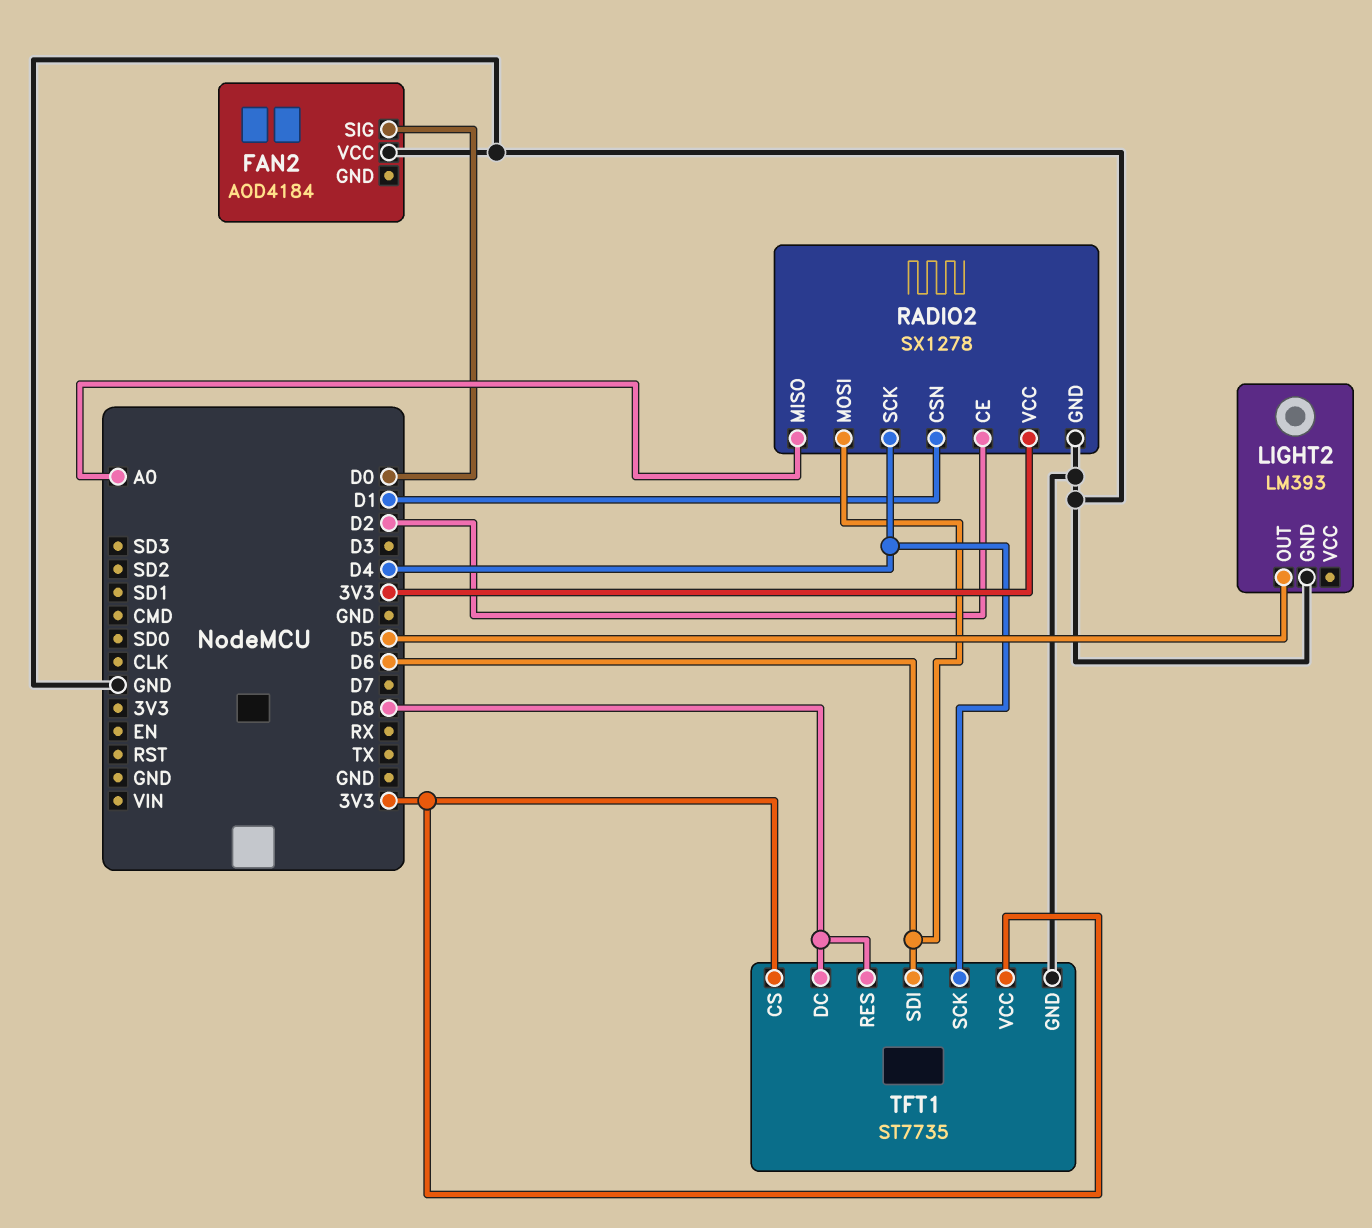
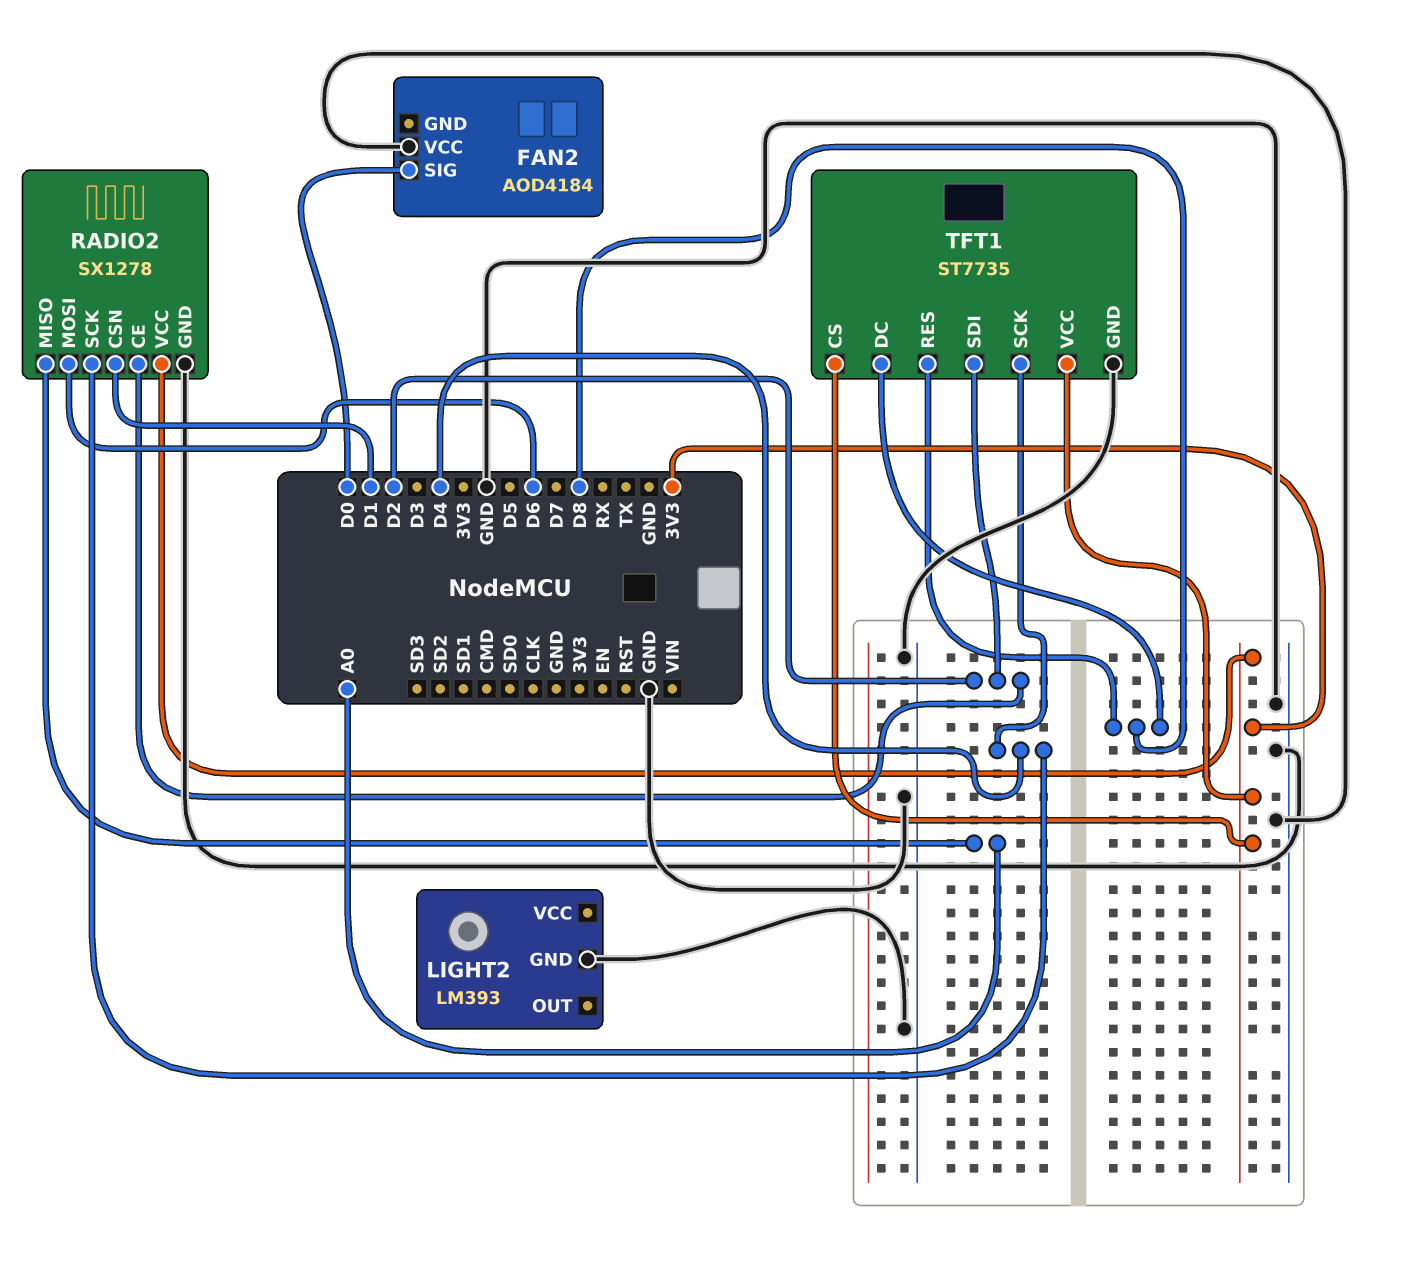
LIGHT2 pin OUT: D5 -> none
TFT1 pin SDI: D6 -> D2

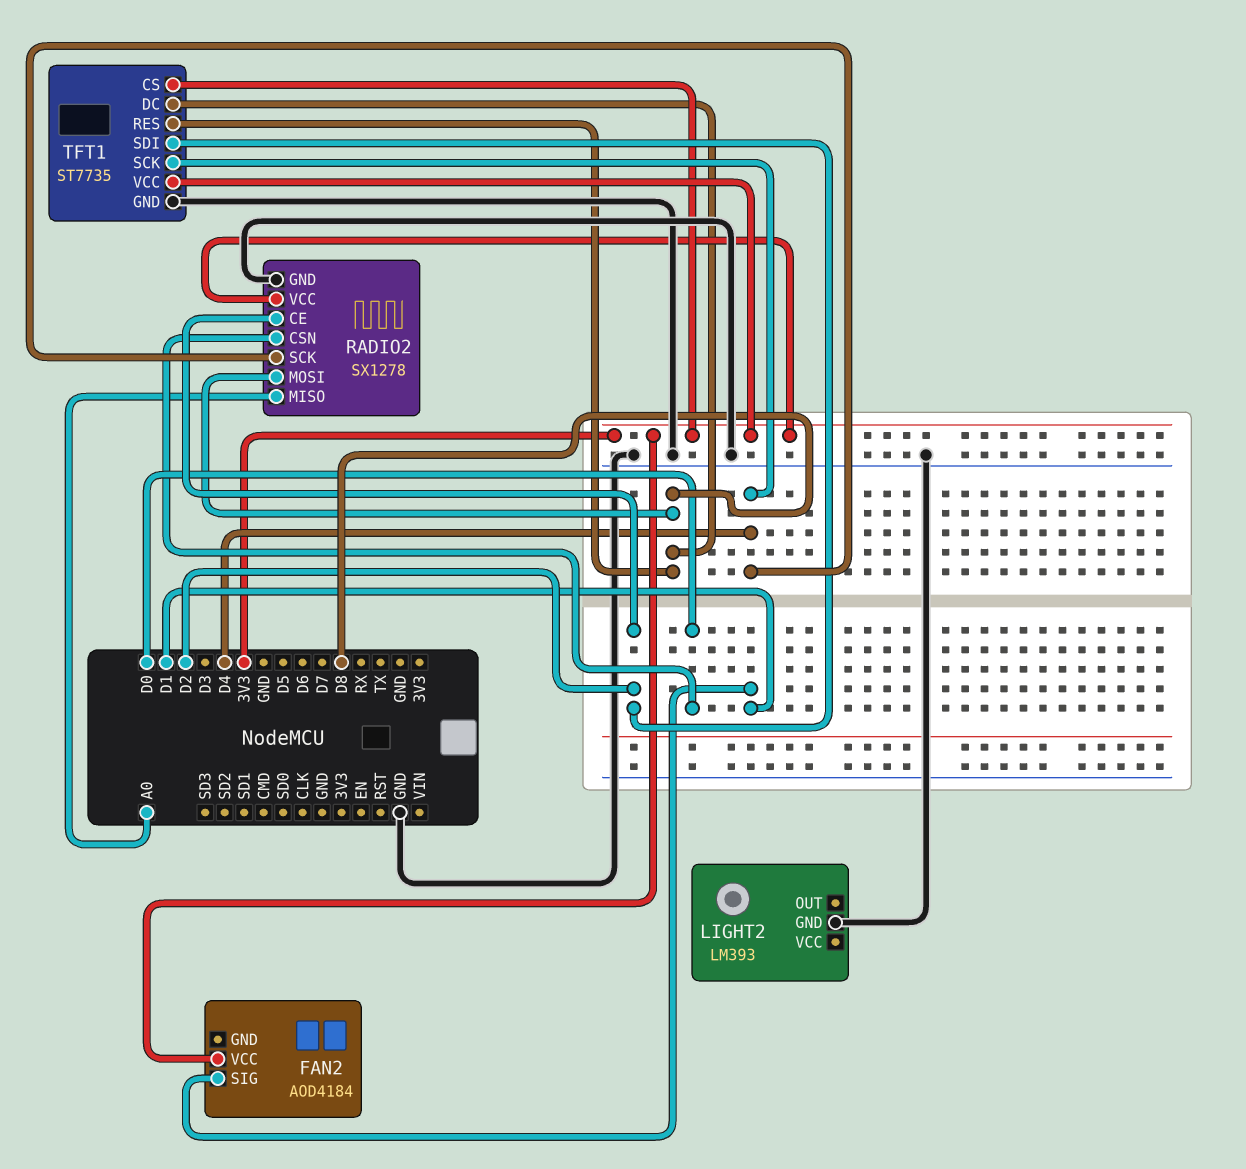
FAN2 pin SIG: D0 -> D1
FAN2 pin VCC: GND -> 3V3
RADIO2 pin CSN: D1 -> D0
RADIO2 pin MOSI: D6 -> D8

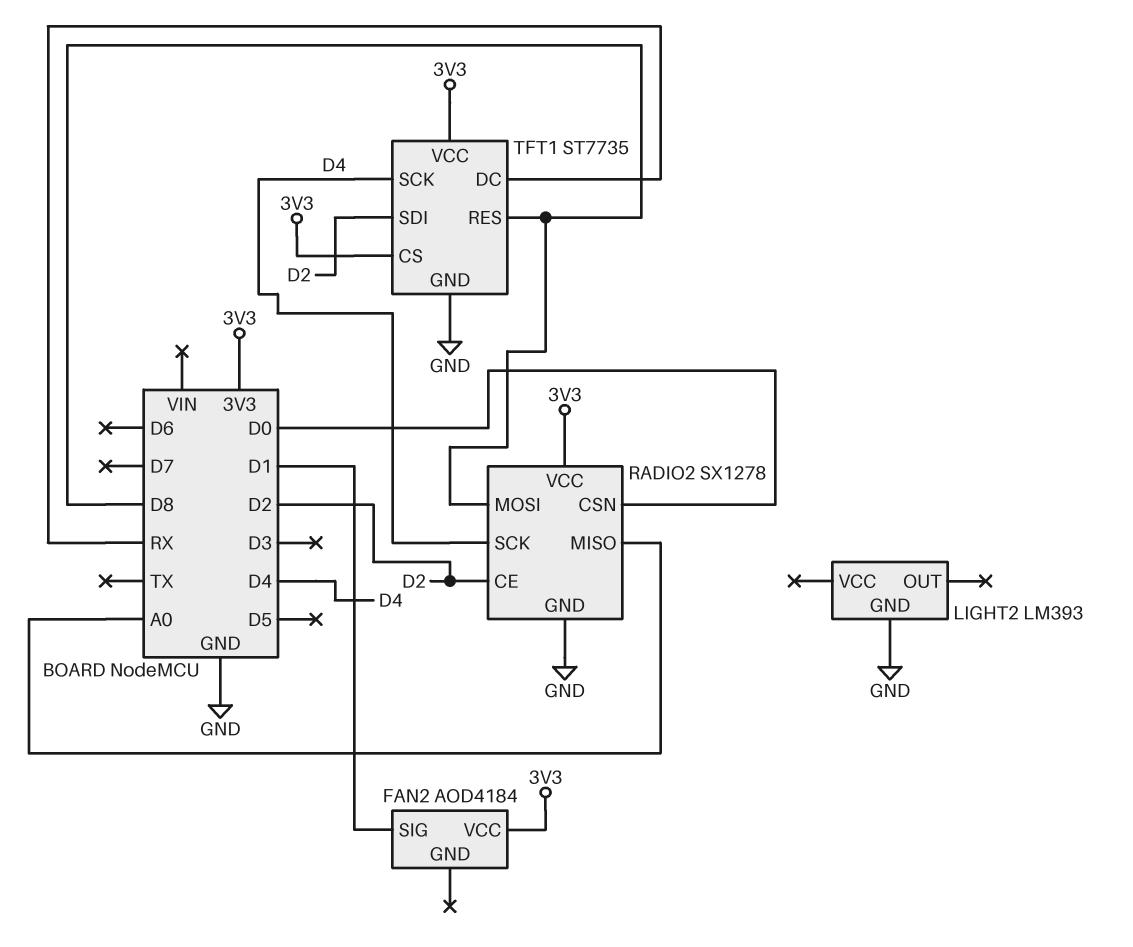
TFT1 pin DC: D8 -> RX

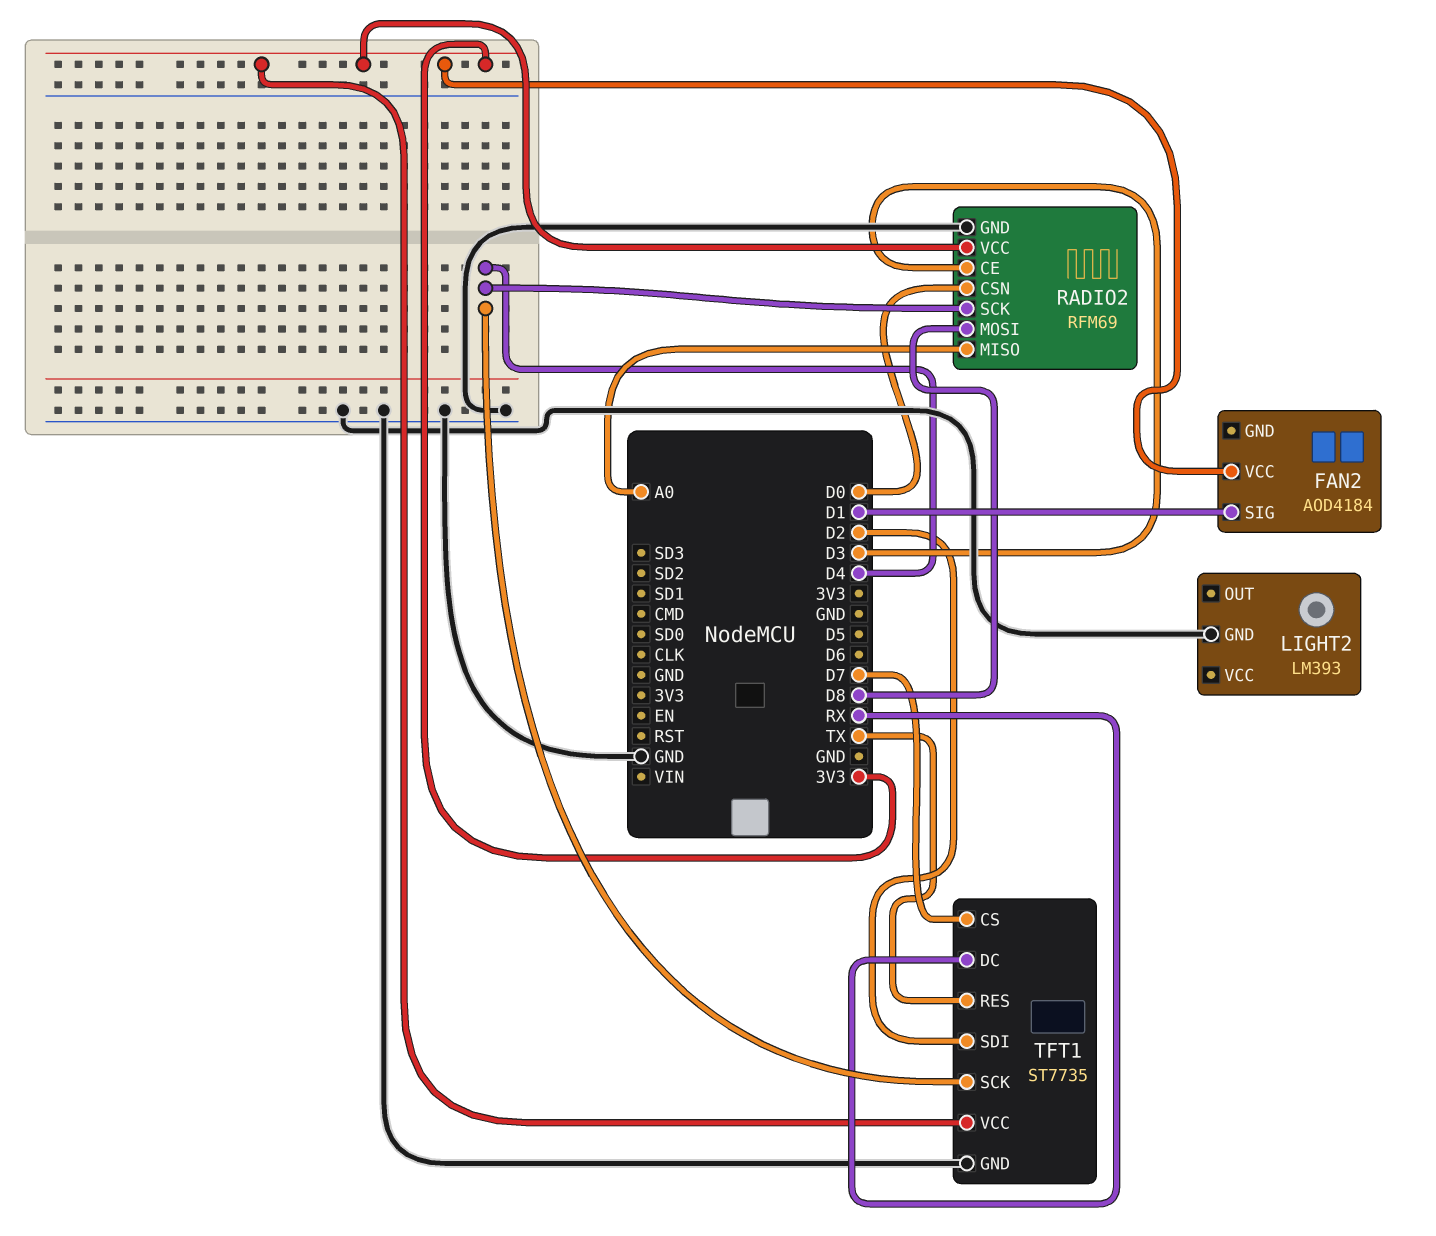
RADIO2: SX1278 -> RFM69
RADIO2 pin CE: D2 -> D3
TFT1 pin CS: 3V3 -> D7
TFT1 pin RES: D8 -> TX

